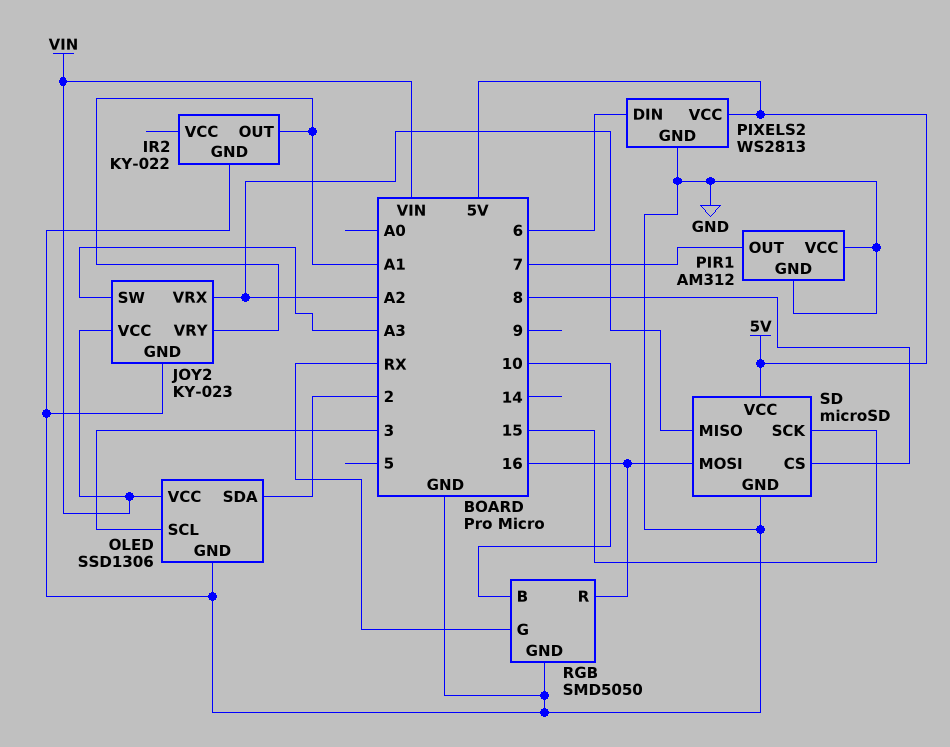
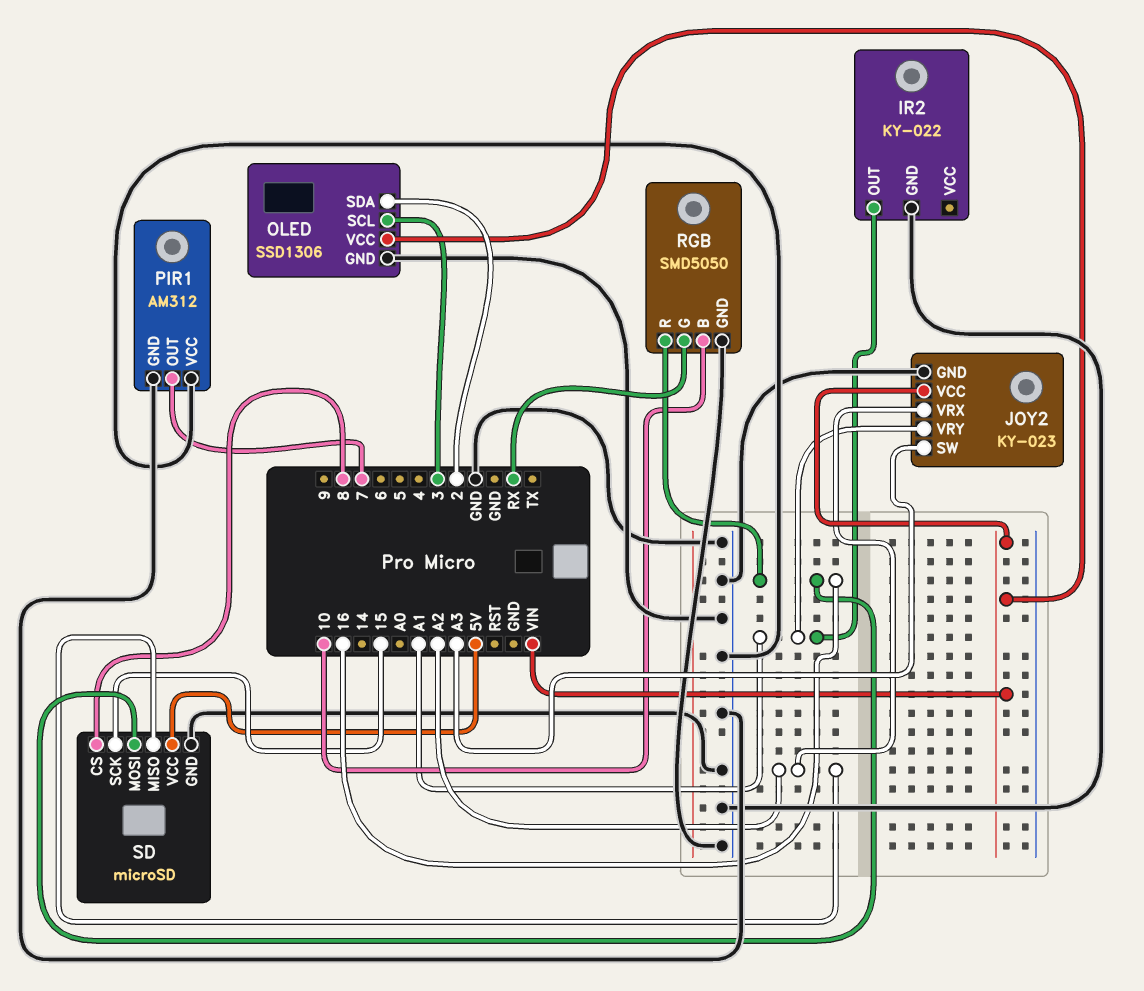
PIXELS2: WS2813 -> none
PIXELS2 pin DIN: 6 -> none
PIXELS2 pin GND: GND -> none
PIXELS2 pin VCC: 5V -> none

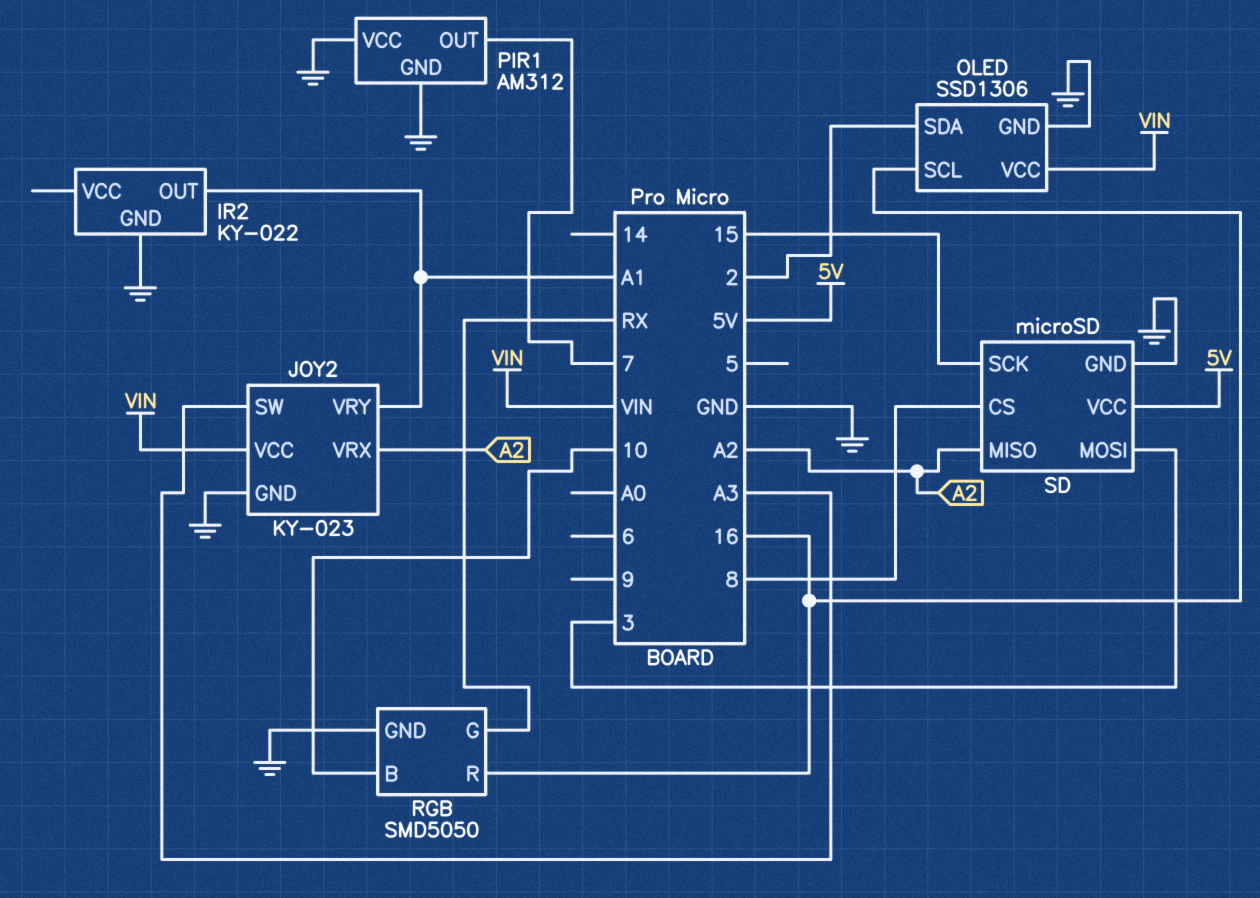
OLED pin SCL: 3 -> 16
SD pin MOSI: 16 -> 3

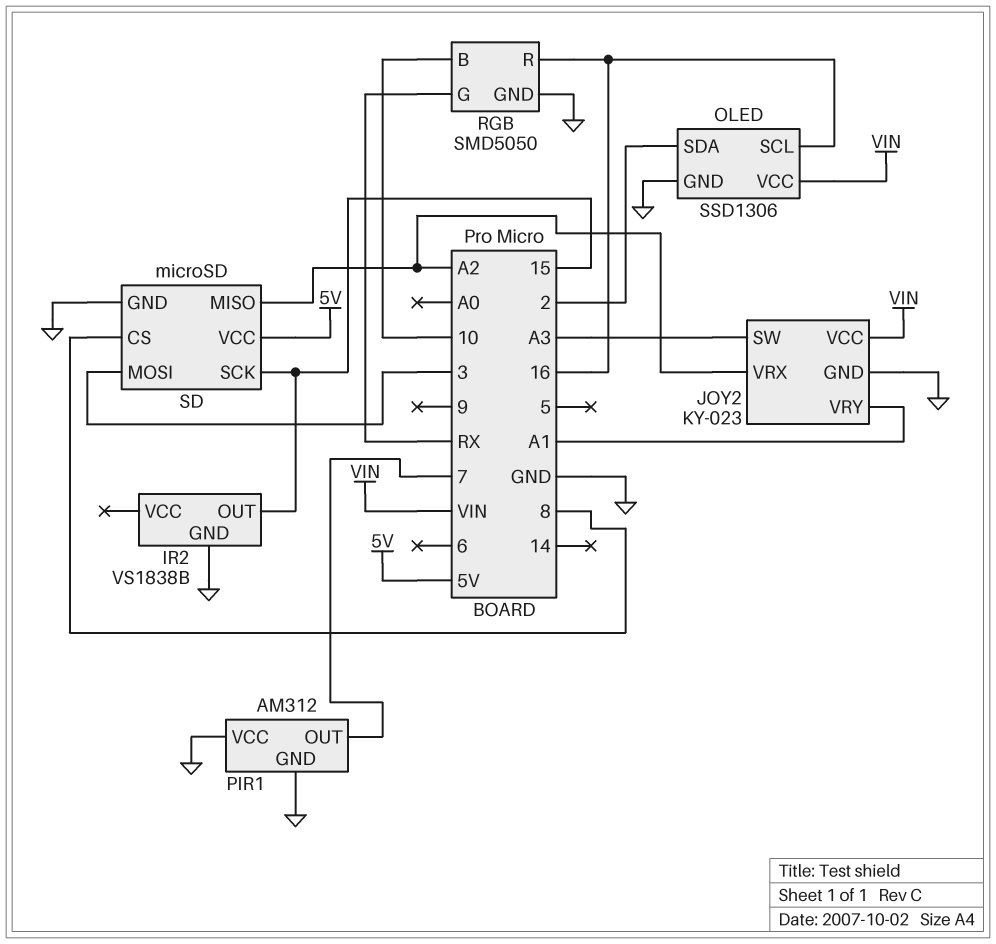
IR2: KY-022 -> VS1838B
IR2 pin OUT: A1 -> 15

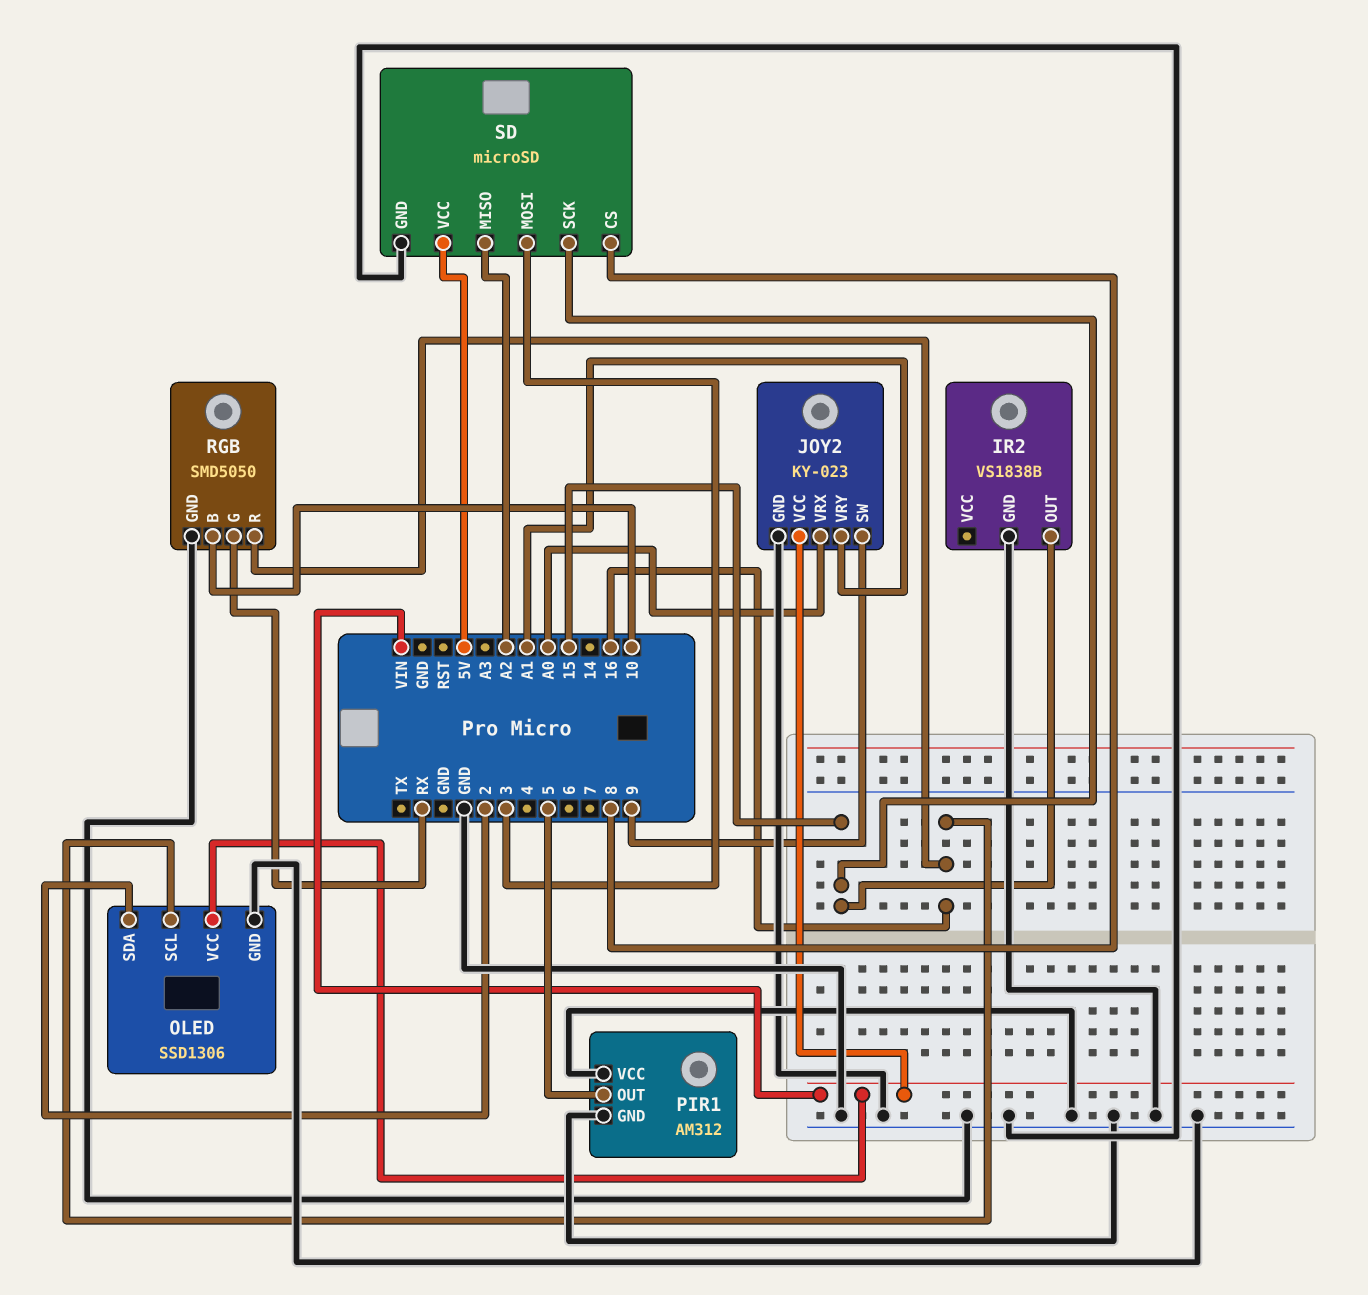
JOY2 pin SW: A3 -> 9
JOY2 pin VRX: A2 -> A0
PIR1 pin OUT: 7 -> 5

